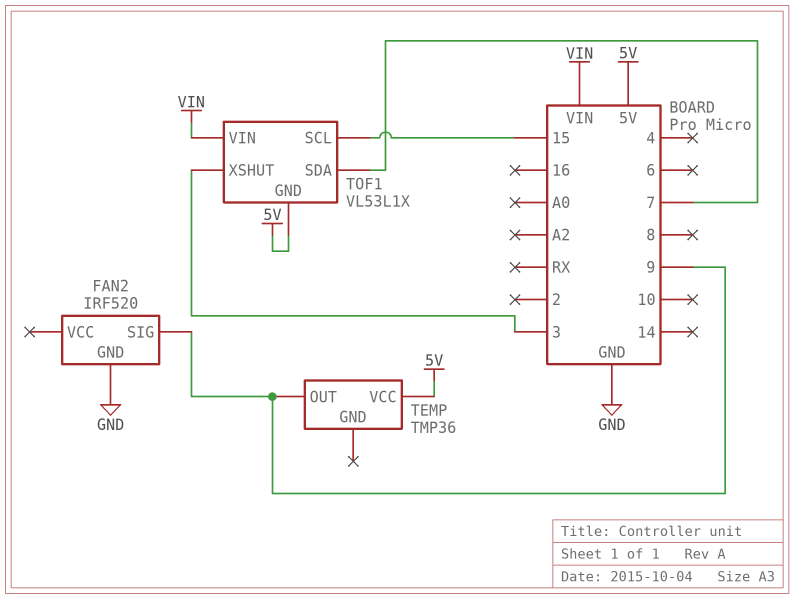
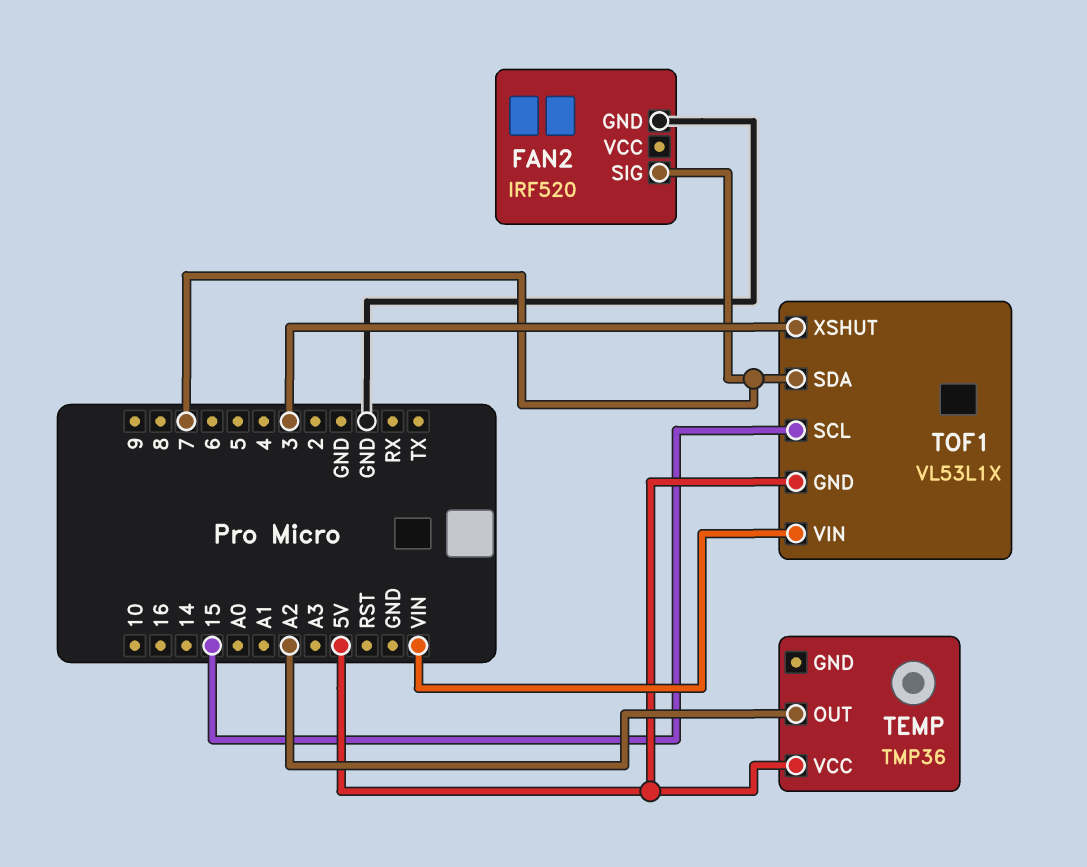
FAN2 pin SIG: 9 -> 7
TEMP pin OUT: 9 -> A2

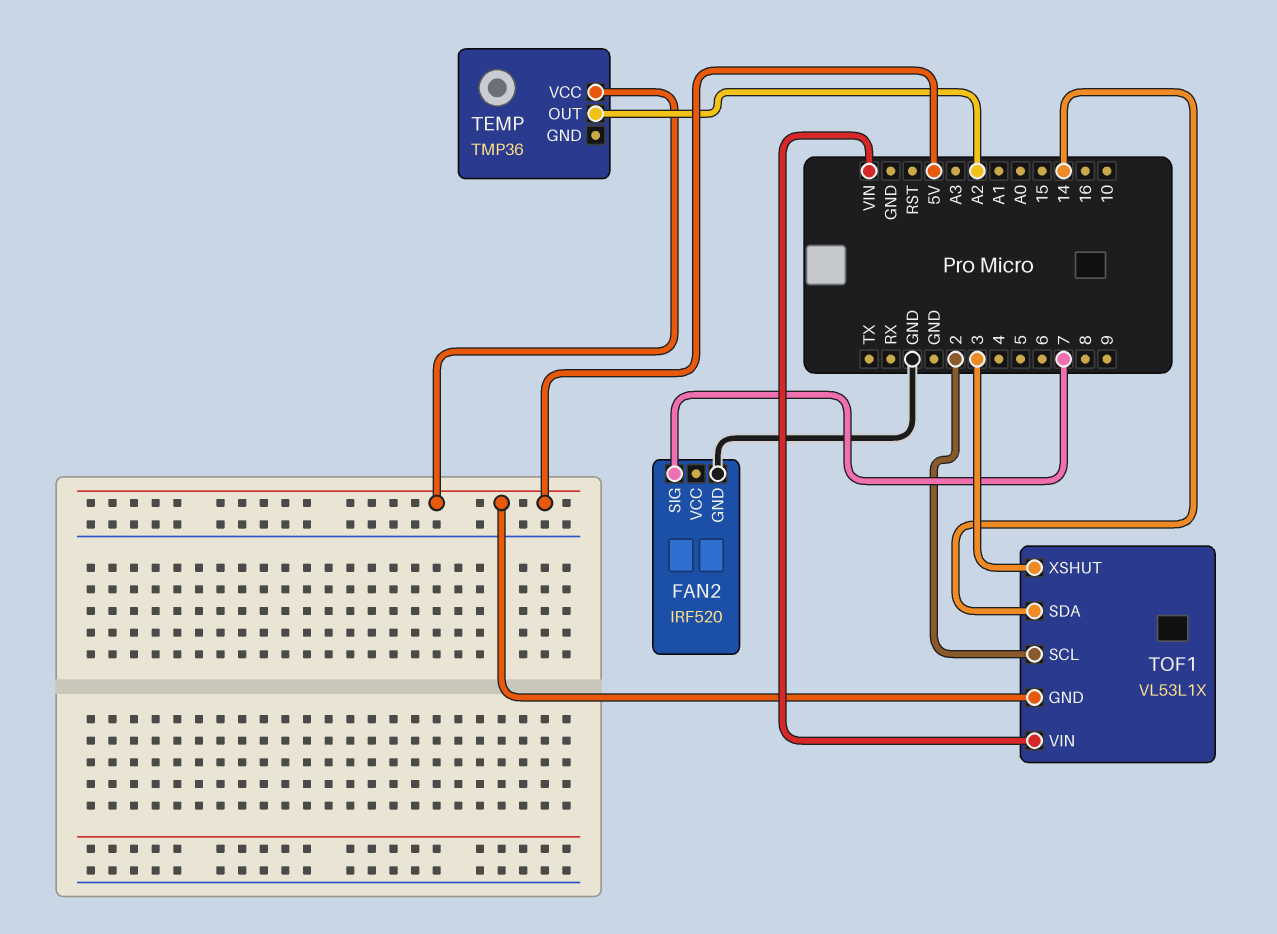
TOF1 pin SCL: 15 -> 2
TOF1 pin SDA: 7 -> 14

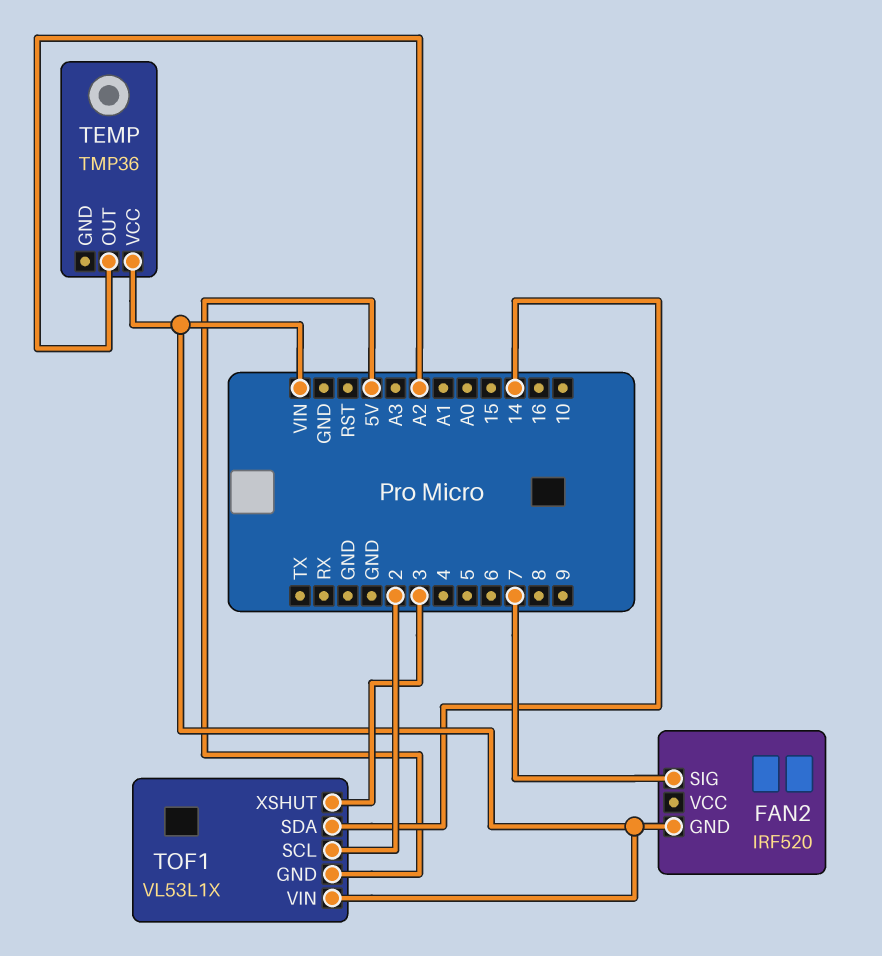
FAN2 pin GND: GND -> VIN
TEMP pin VCC: 5V -> VIN

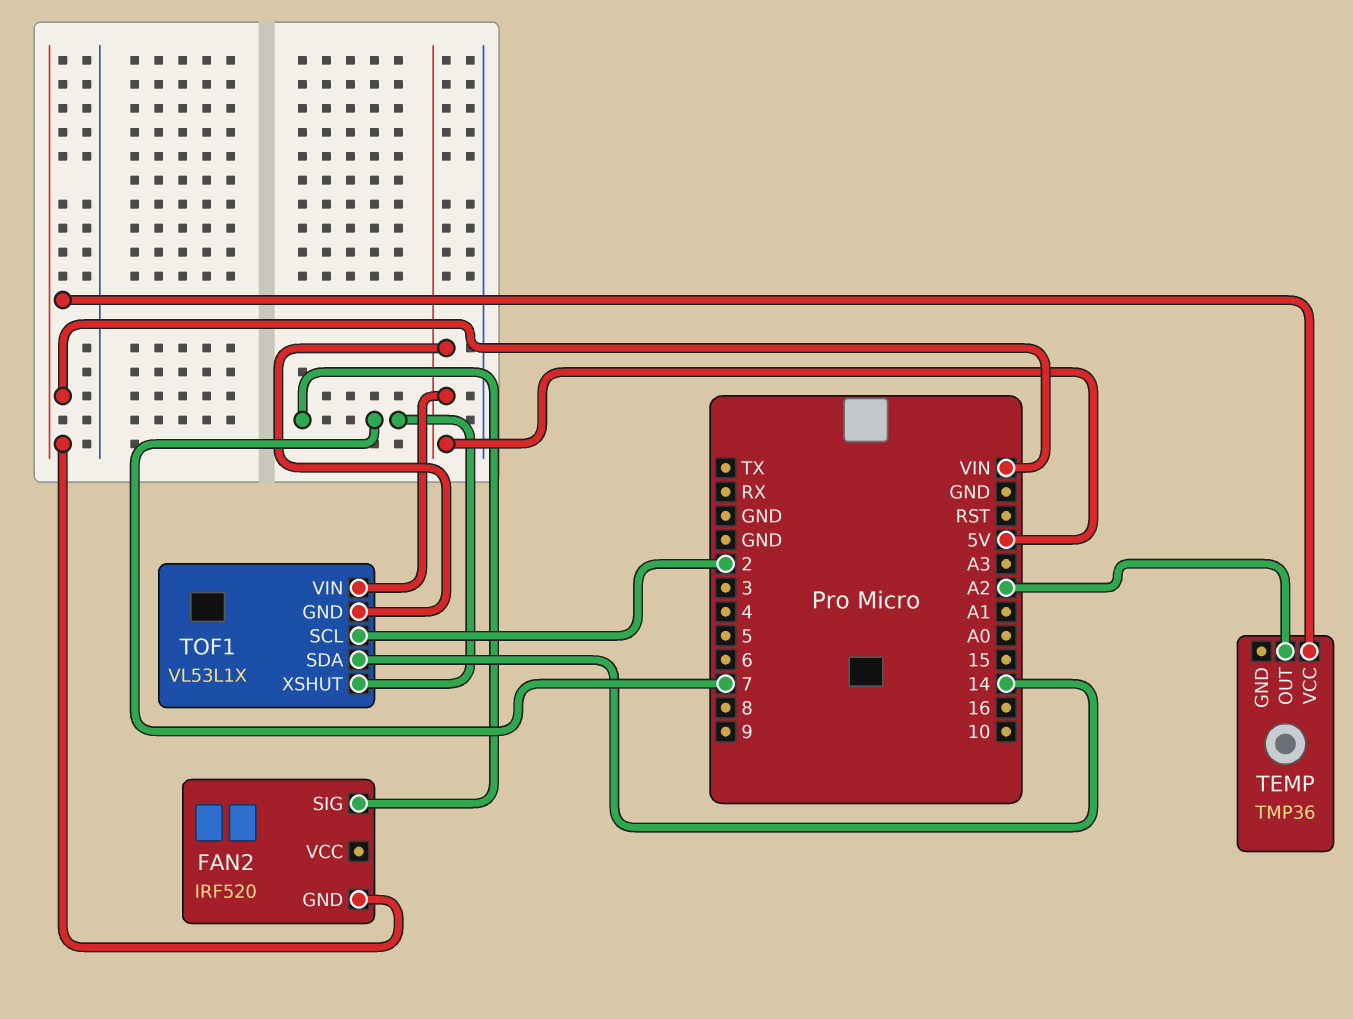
TOF1 pin VIN: VIN -> 5V
TOF1 pin XSHUT: 3 -> 7

